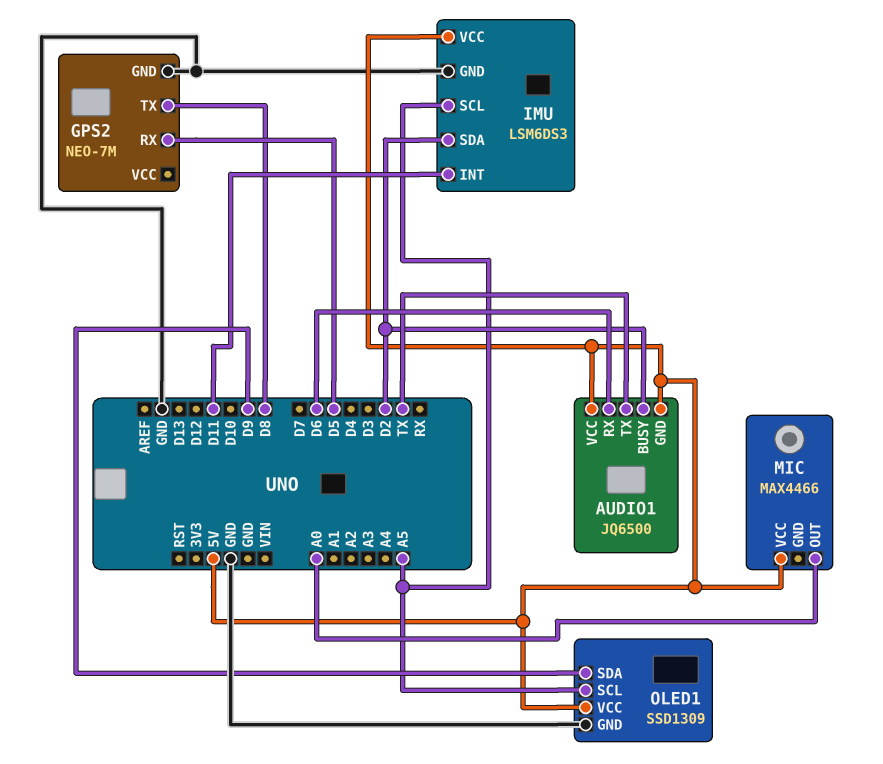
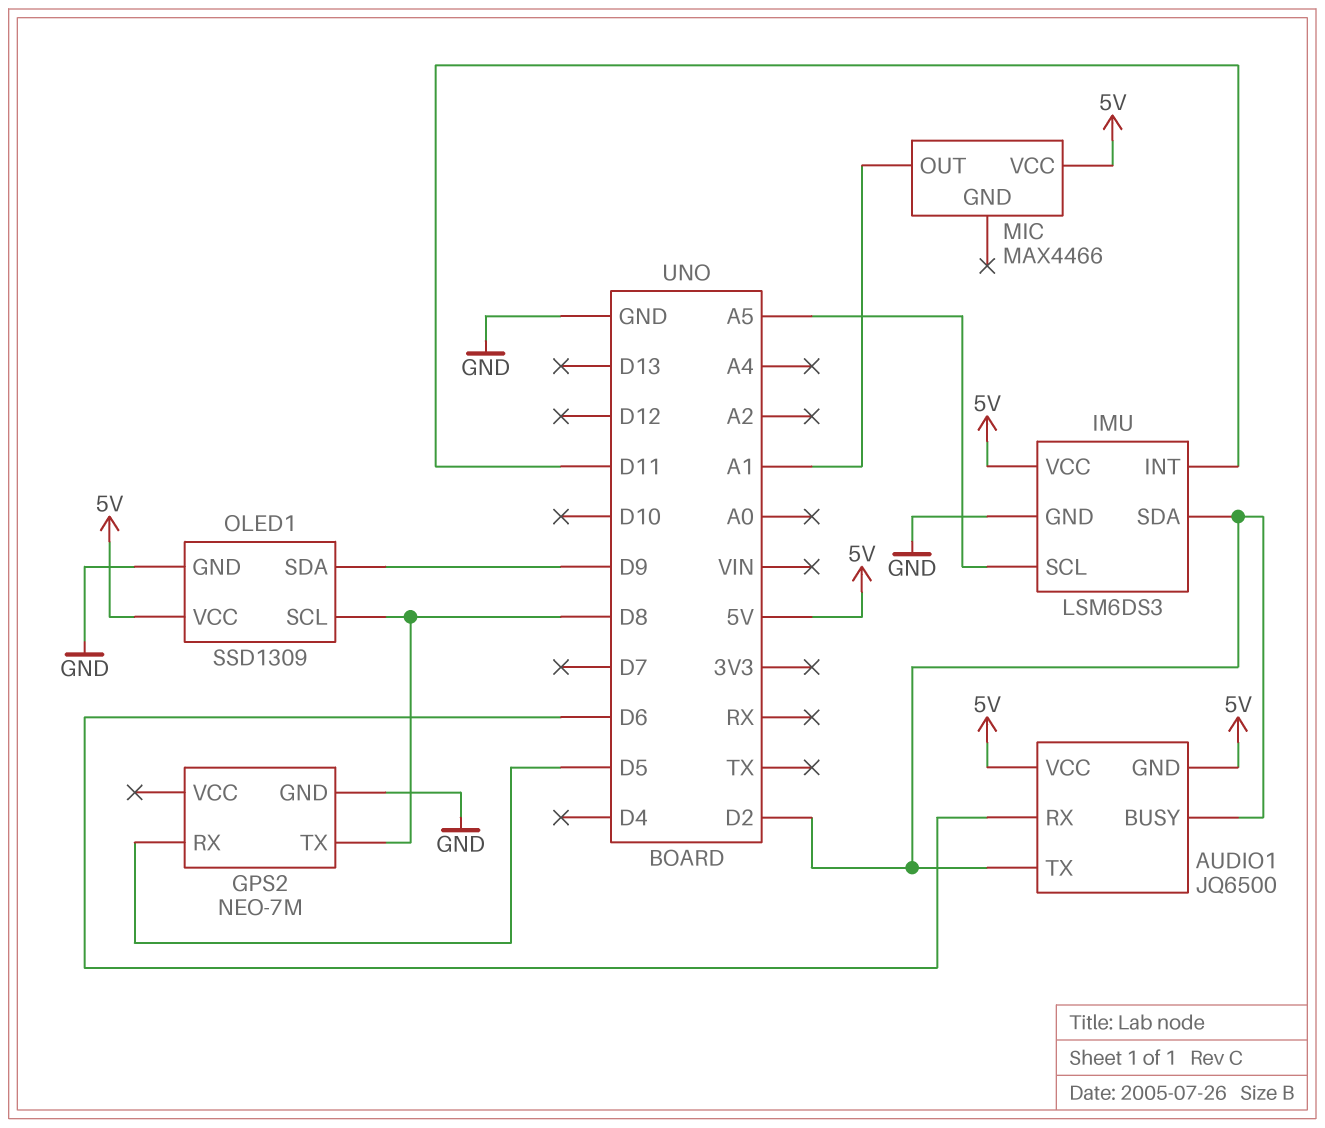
AUDIO1 pin TX: TX -> D2
MIC pin OUT: A0 -> A1
OLED1 pin SCL: A5 -> D8

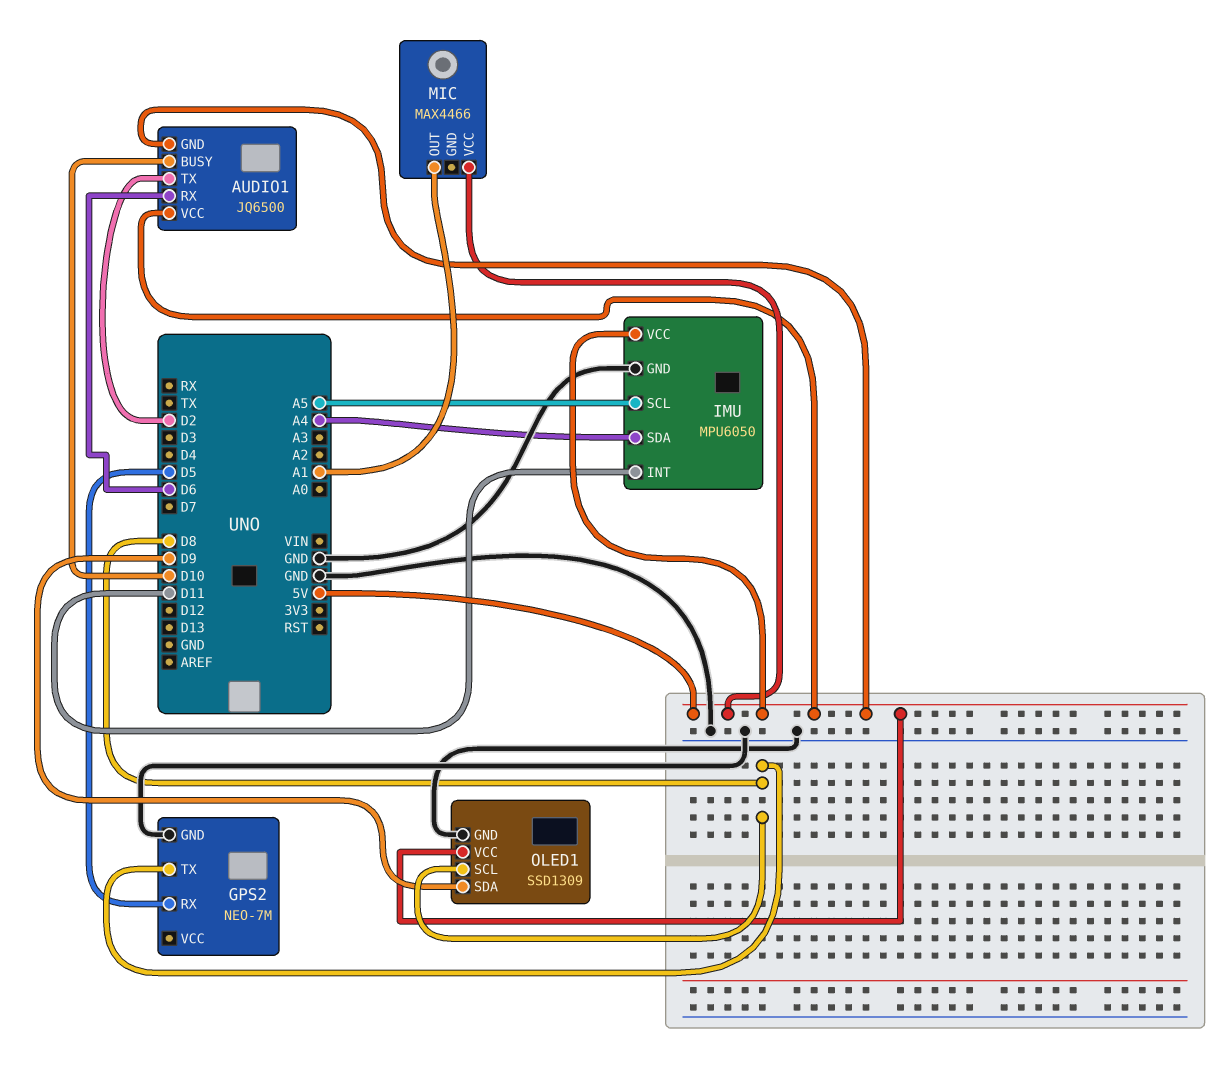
AUDIO1 pin BUSY: D2 -> D10
IMU: LSM6DS3 -> MPU6050
IMU pin SDA: D2 -> A4

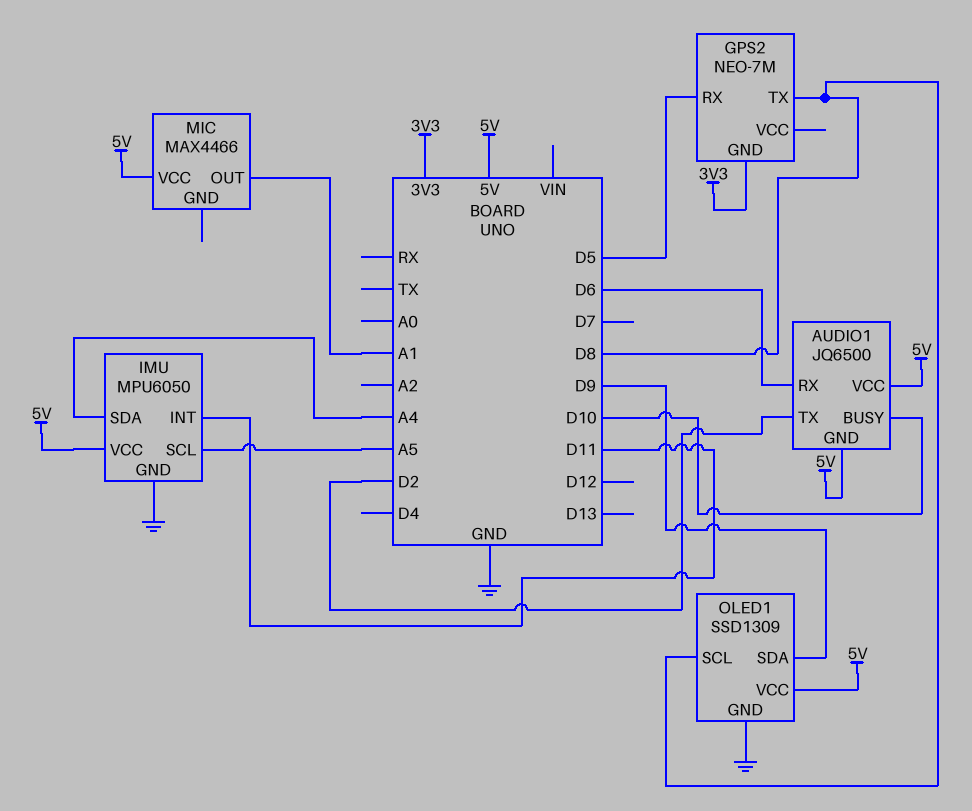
GPS2 pin GND: GND -> 3V3

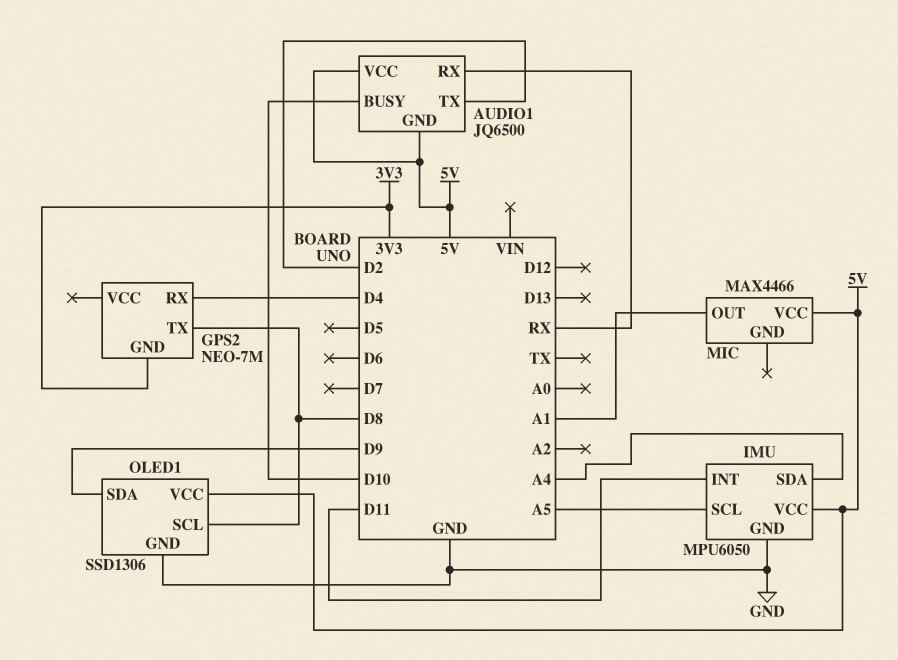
AUDIO1 pin RX: D6 -> RX
GPS2 pin RX: D5 -> D4
OLED1: SSD1309 -> SSD1306

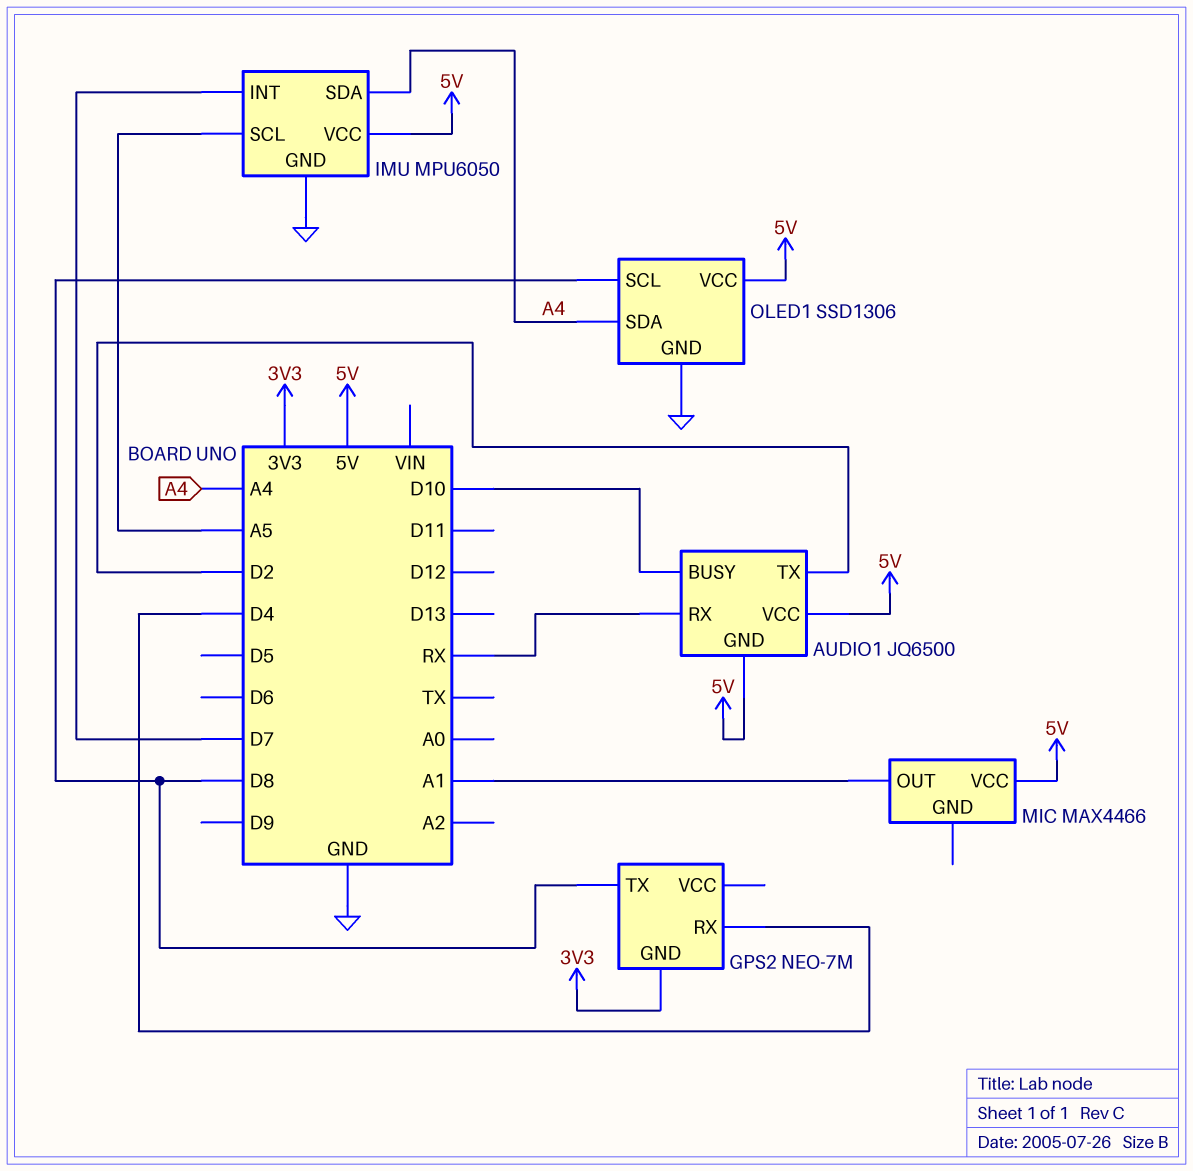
IMU pin INT: D11 -> D7
OLED1 pin SDA: D9 -> A4

